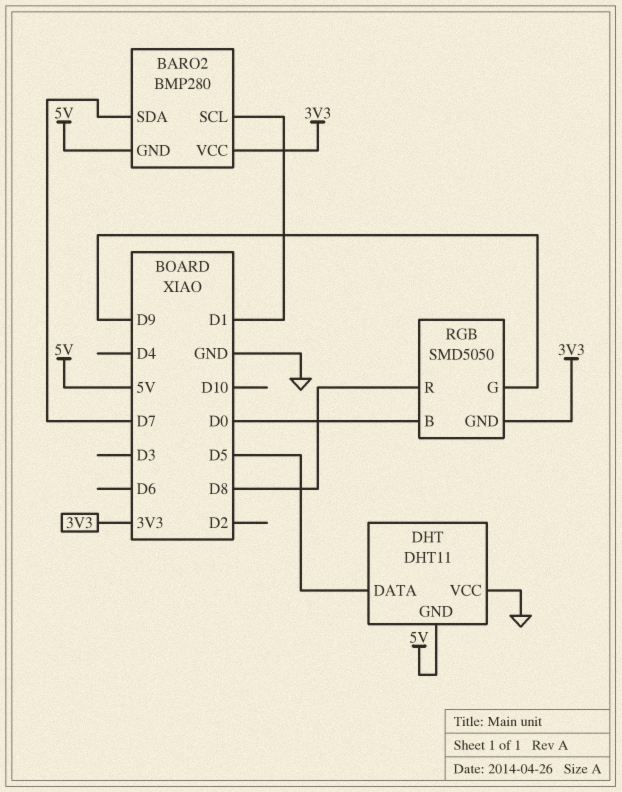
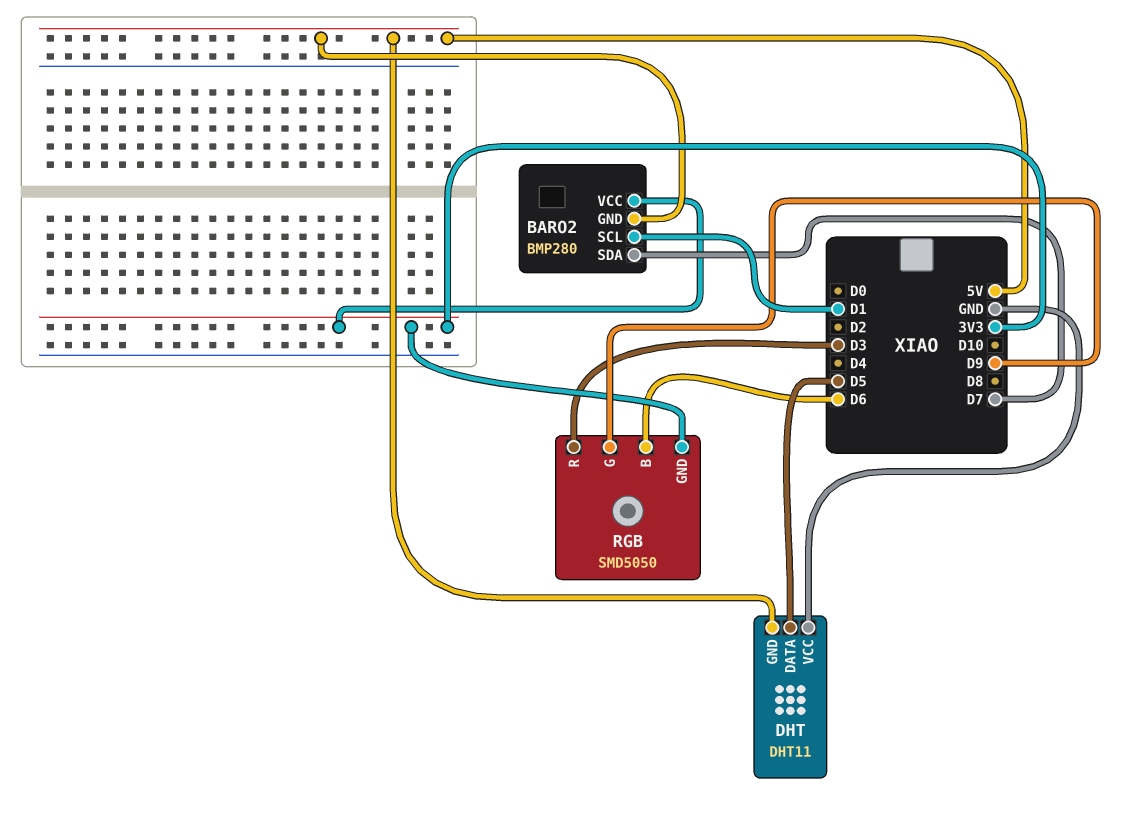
RGB pin B: D0 -> D6
RGB pin R: D8 -> D3

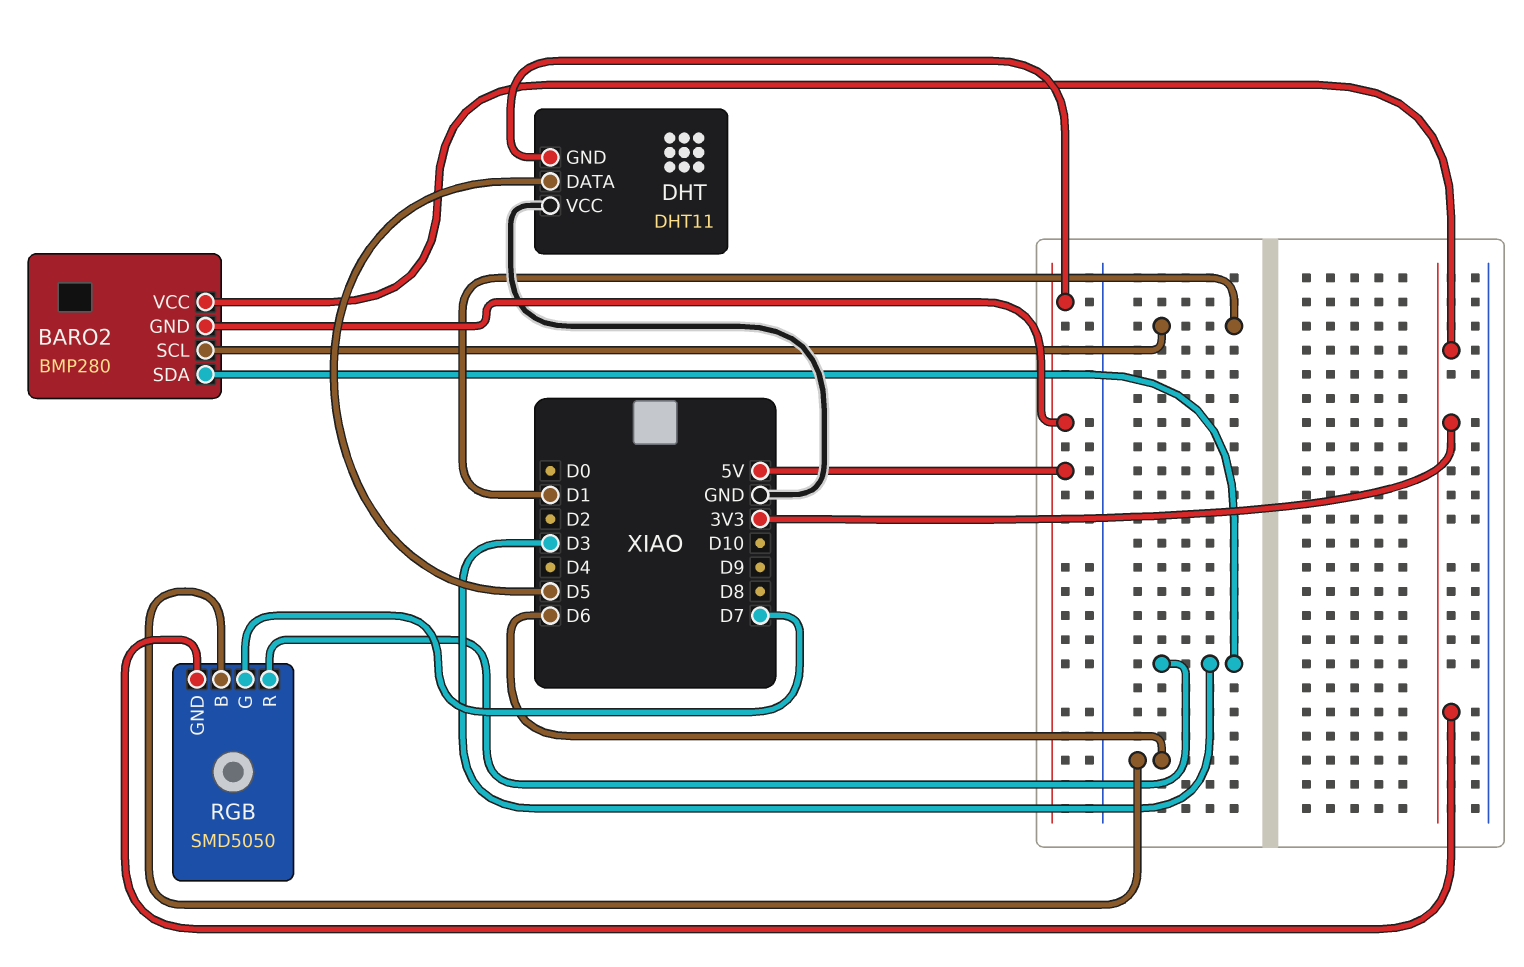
BARO2 pin SDA: D7 -> D3
RGB pin G: D9 -> D7

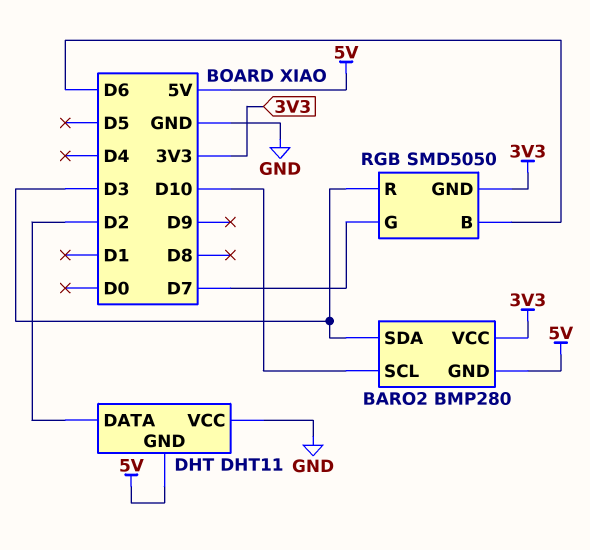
BARO2 pin SCL: D1 -> D10
DHT pin DATA: D5 -> D2

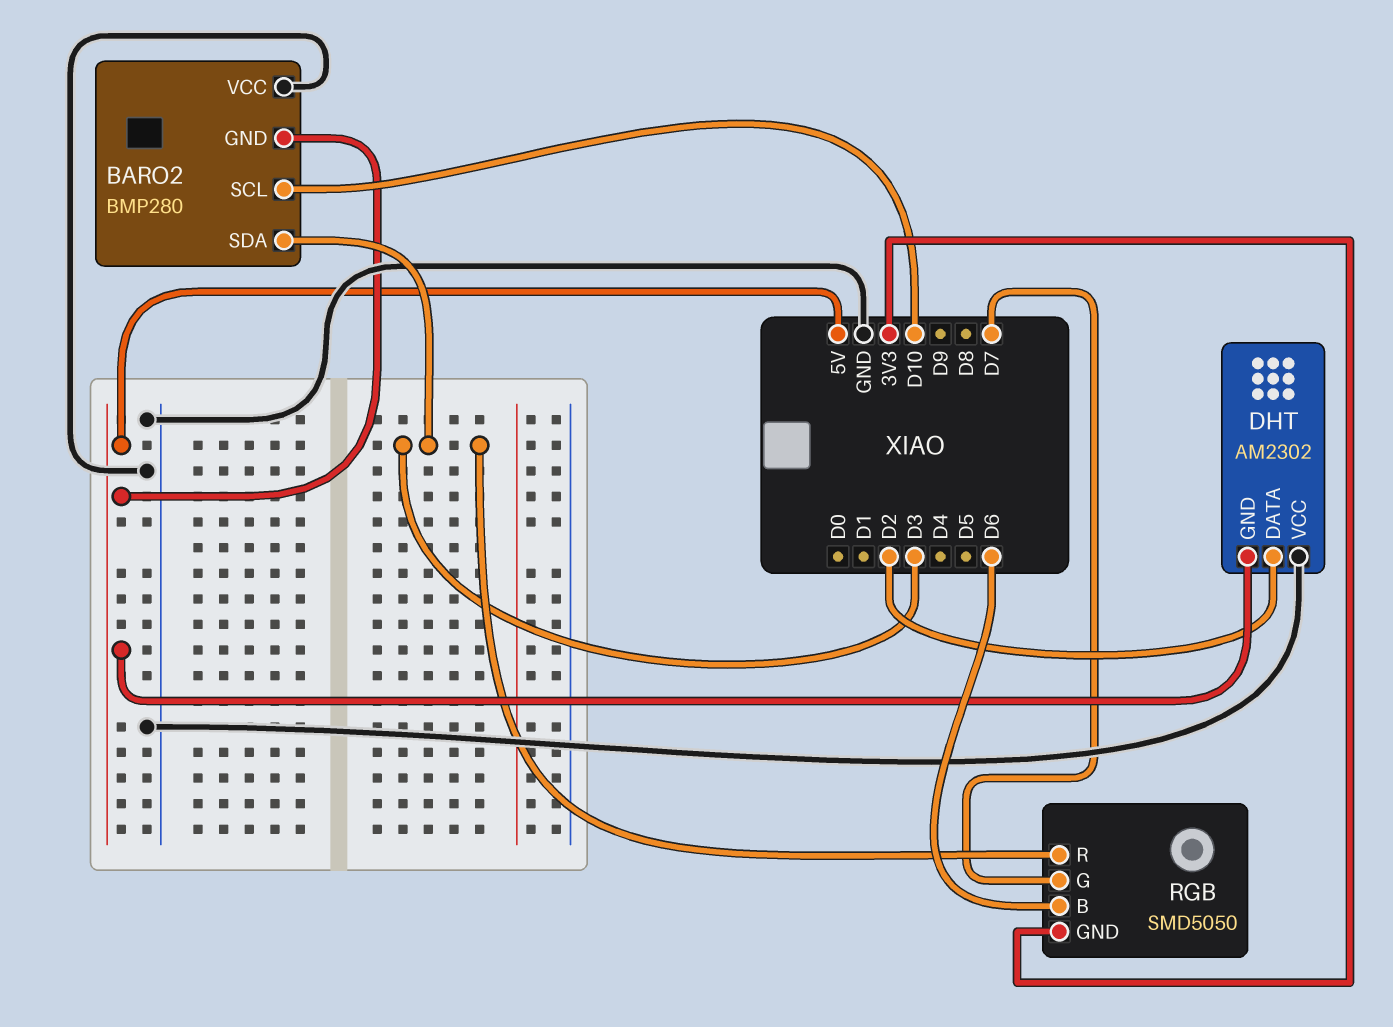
BARO2 pin VCC: 3V3 -> GND
DHT: DHT11 -> AM2302

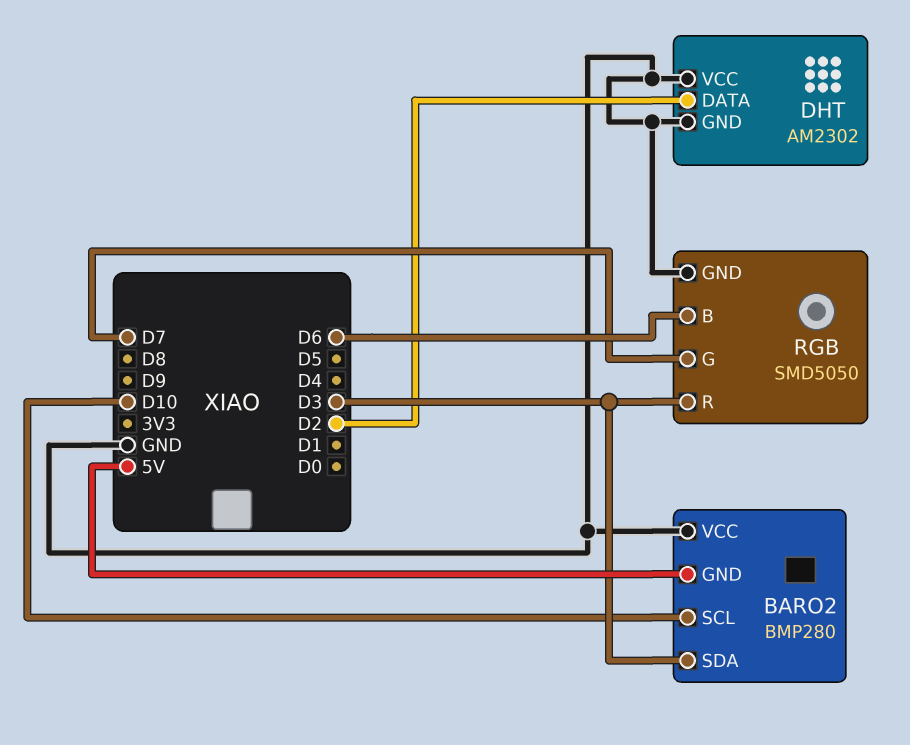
DHT pin GND: 5V -> GND
RGB pin GND: 3V3 -> GND

